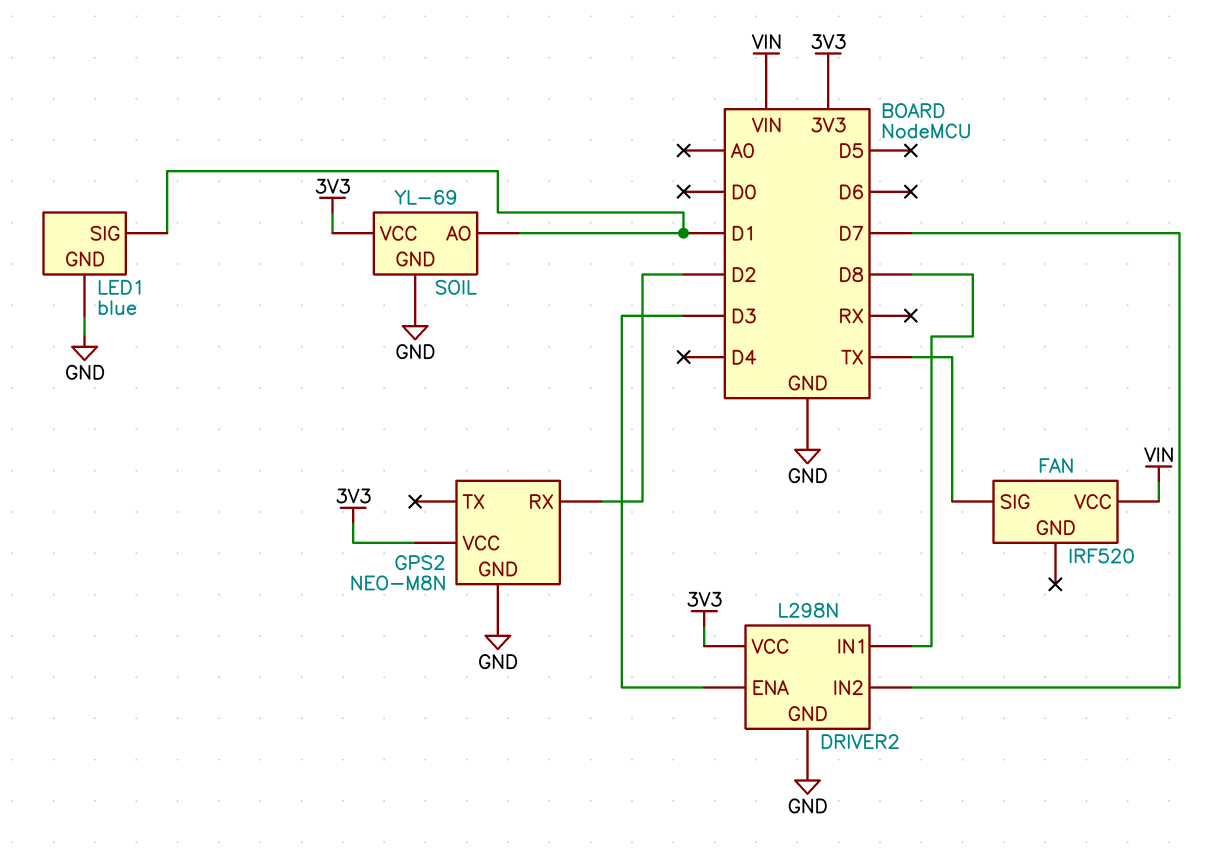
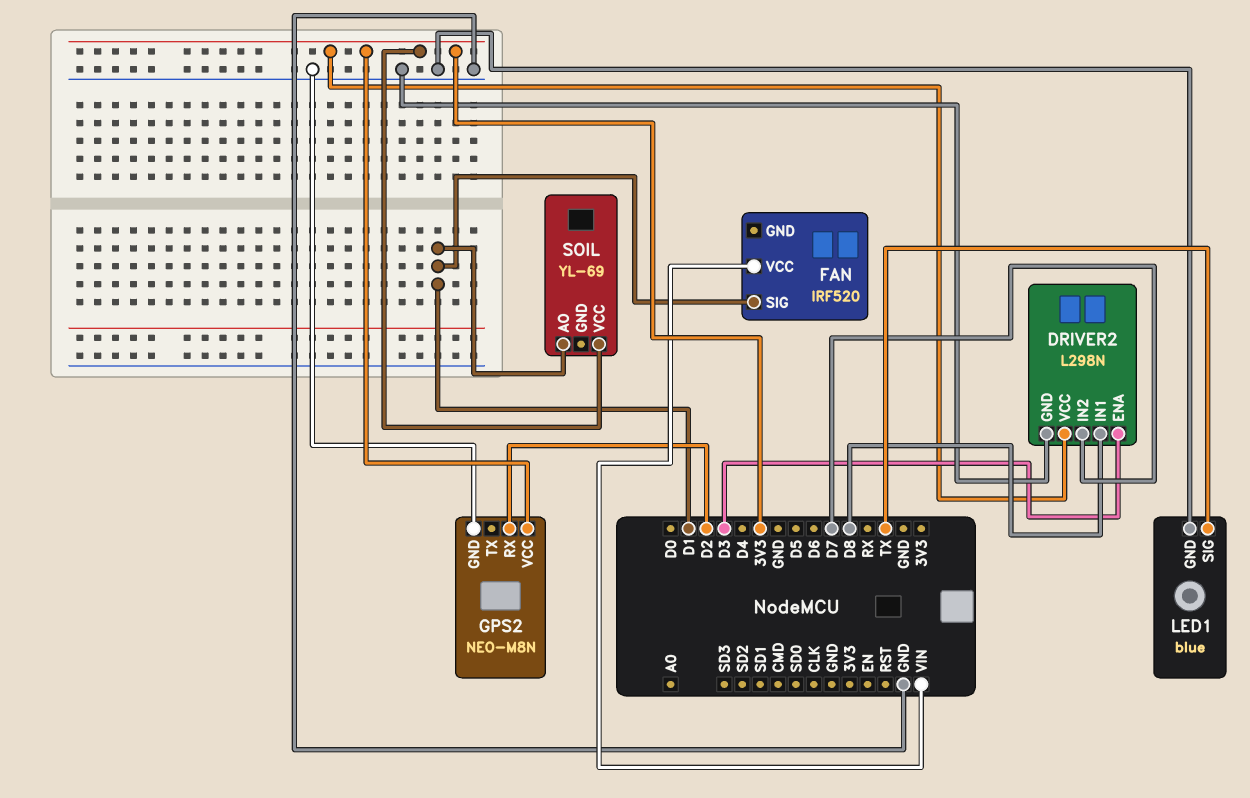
FAN pin SIG: TX -> D1
LED1 pin SIG: D1 -> TX
SOIL pin GND: GND -> none

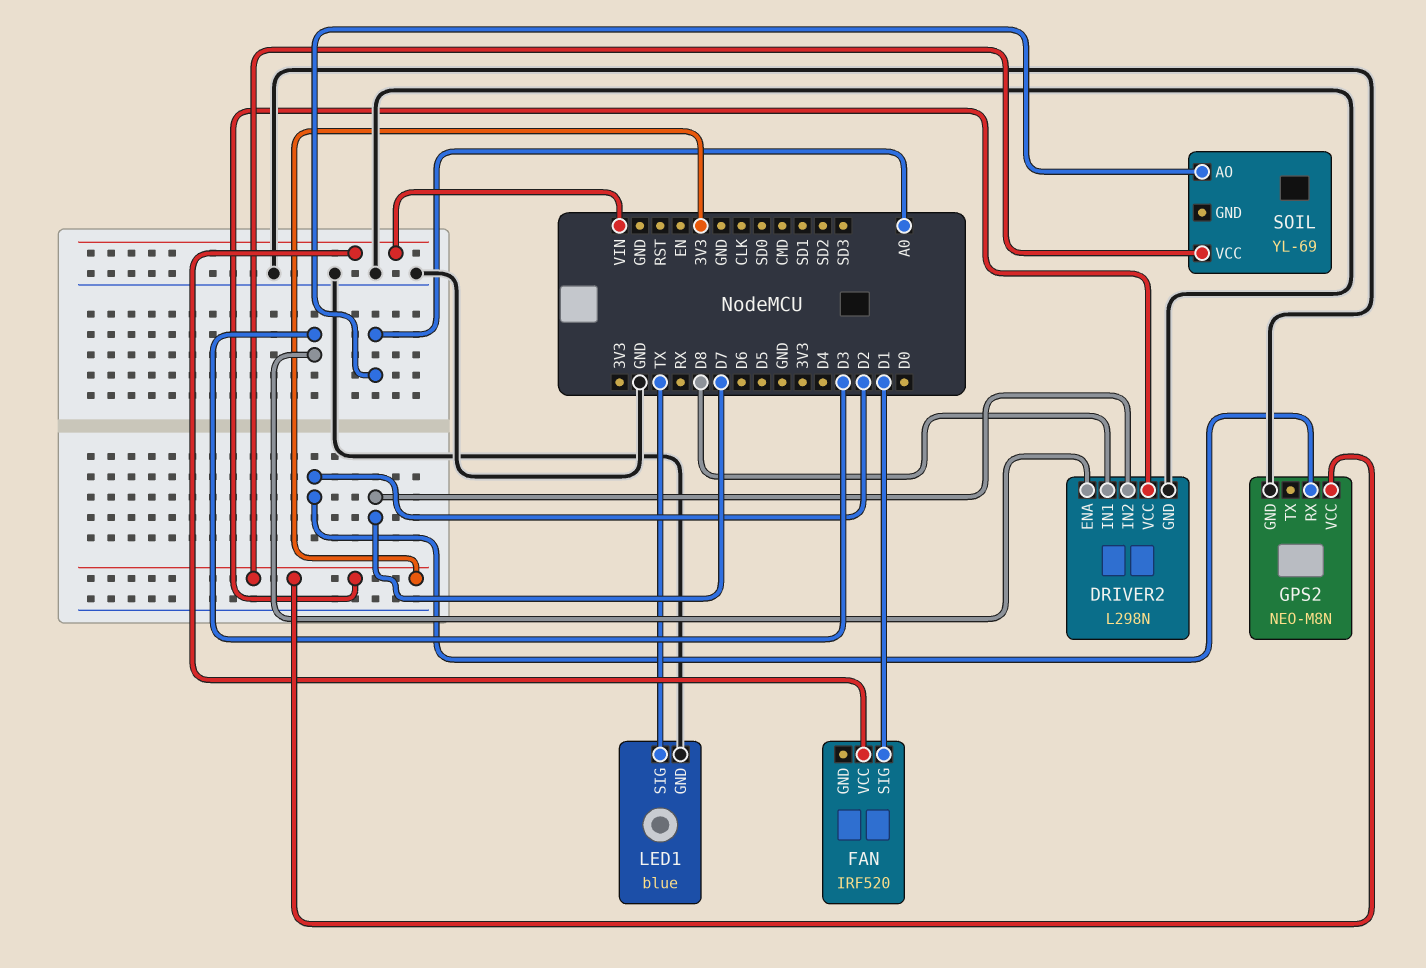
SOIL pin AO: D1 -> A0

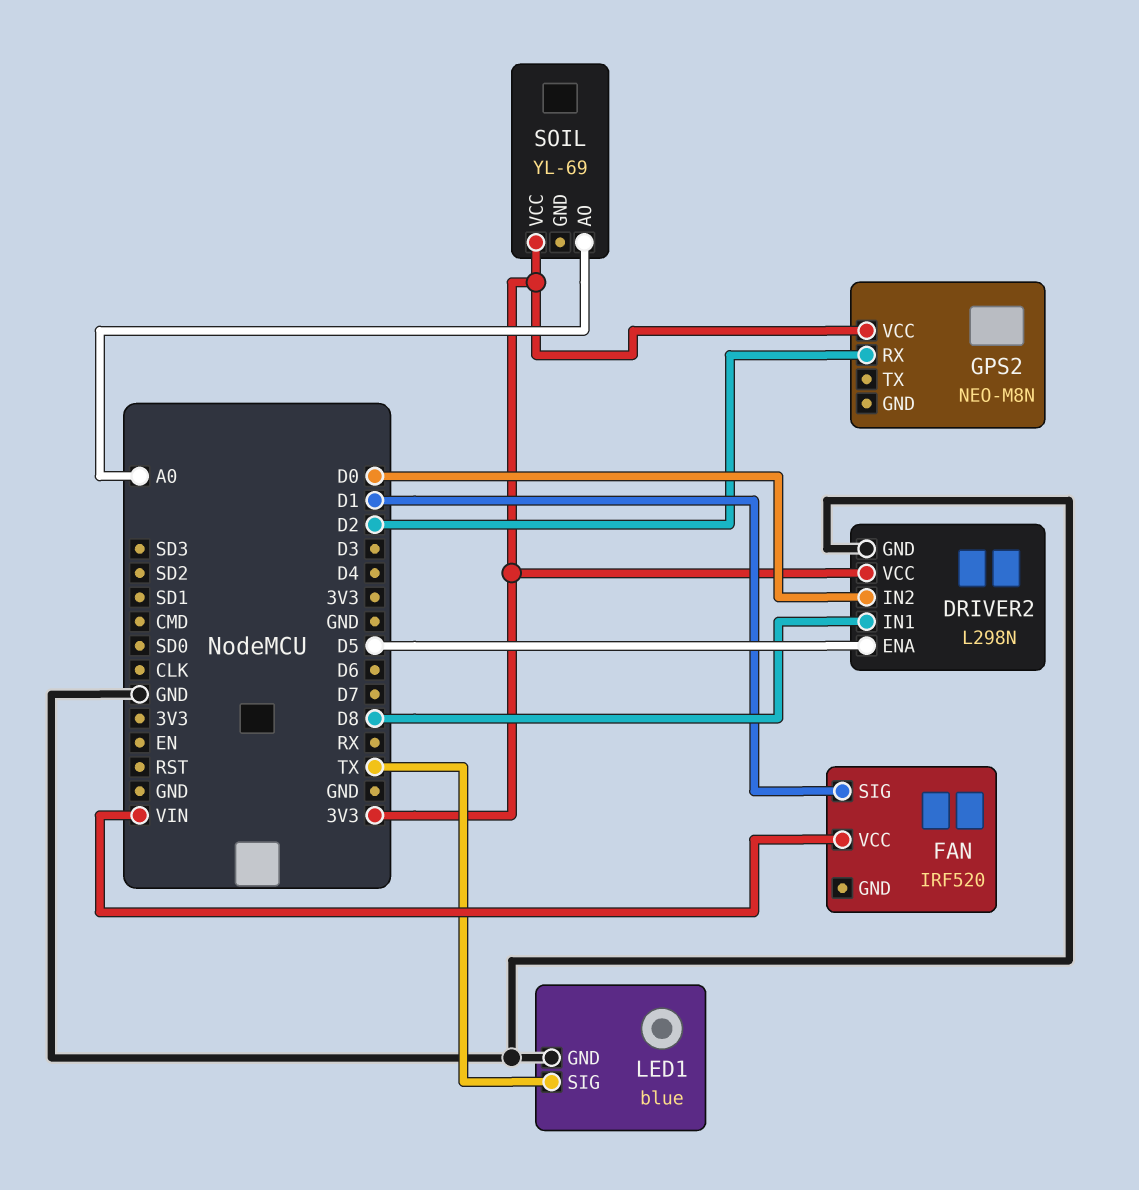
DRIVER2 pin ENA: D3 -> D5
DRIVER2 pin IN2: D7 -> D0
GPS2 pin GND: GND -> none

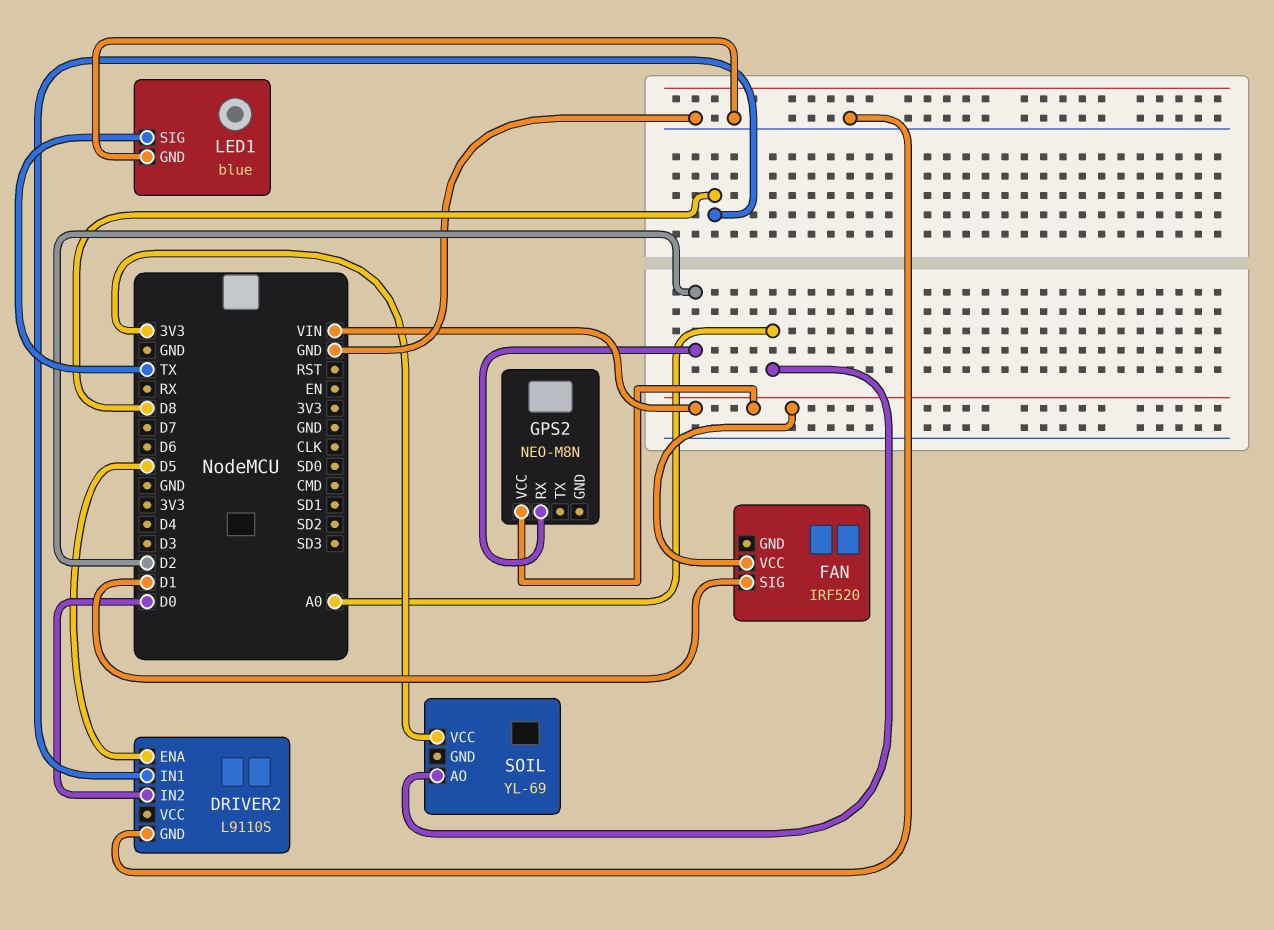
DRIVER2: L298N -> L9110S
DRIVER2 pin VCC: 3V3 -> none
GPS2 pin VCC: 3V3 -> VIN

